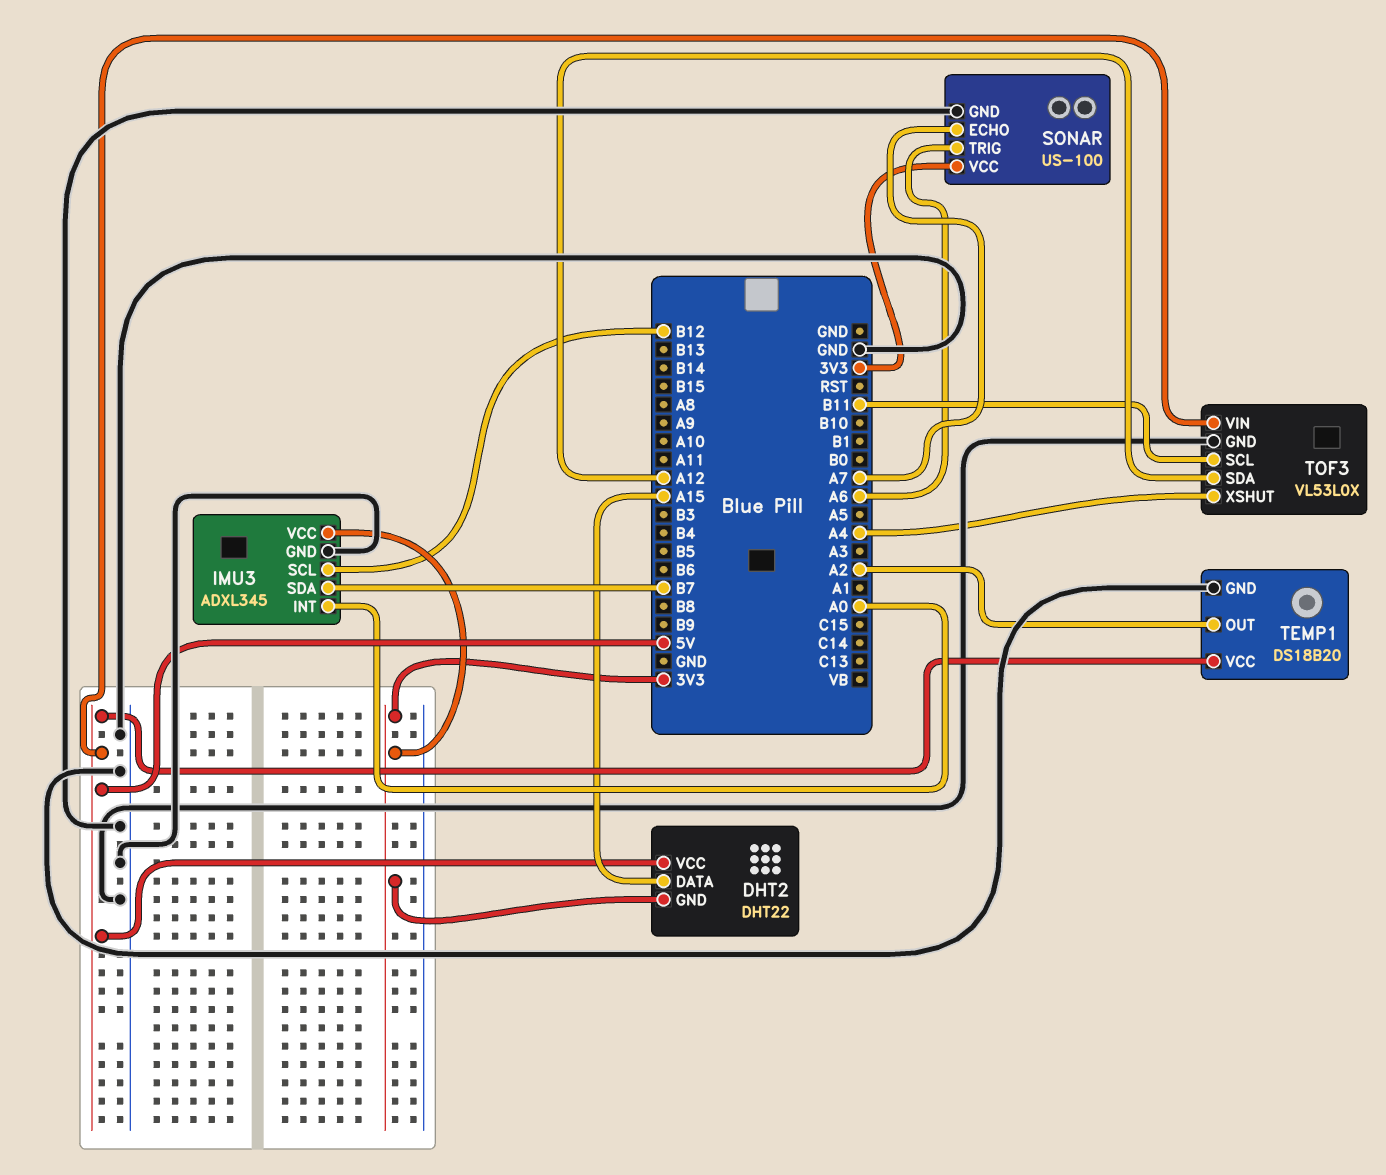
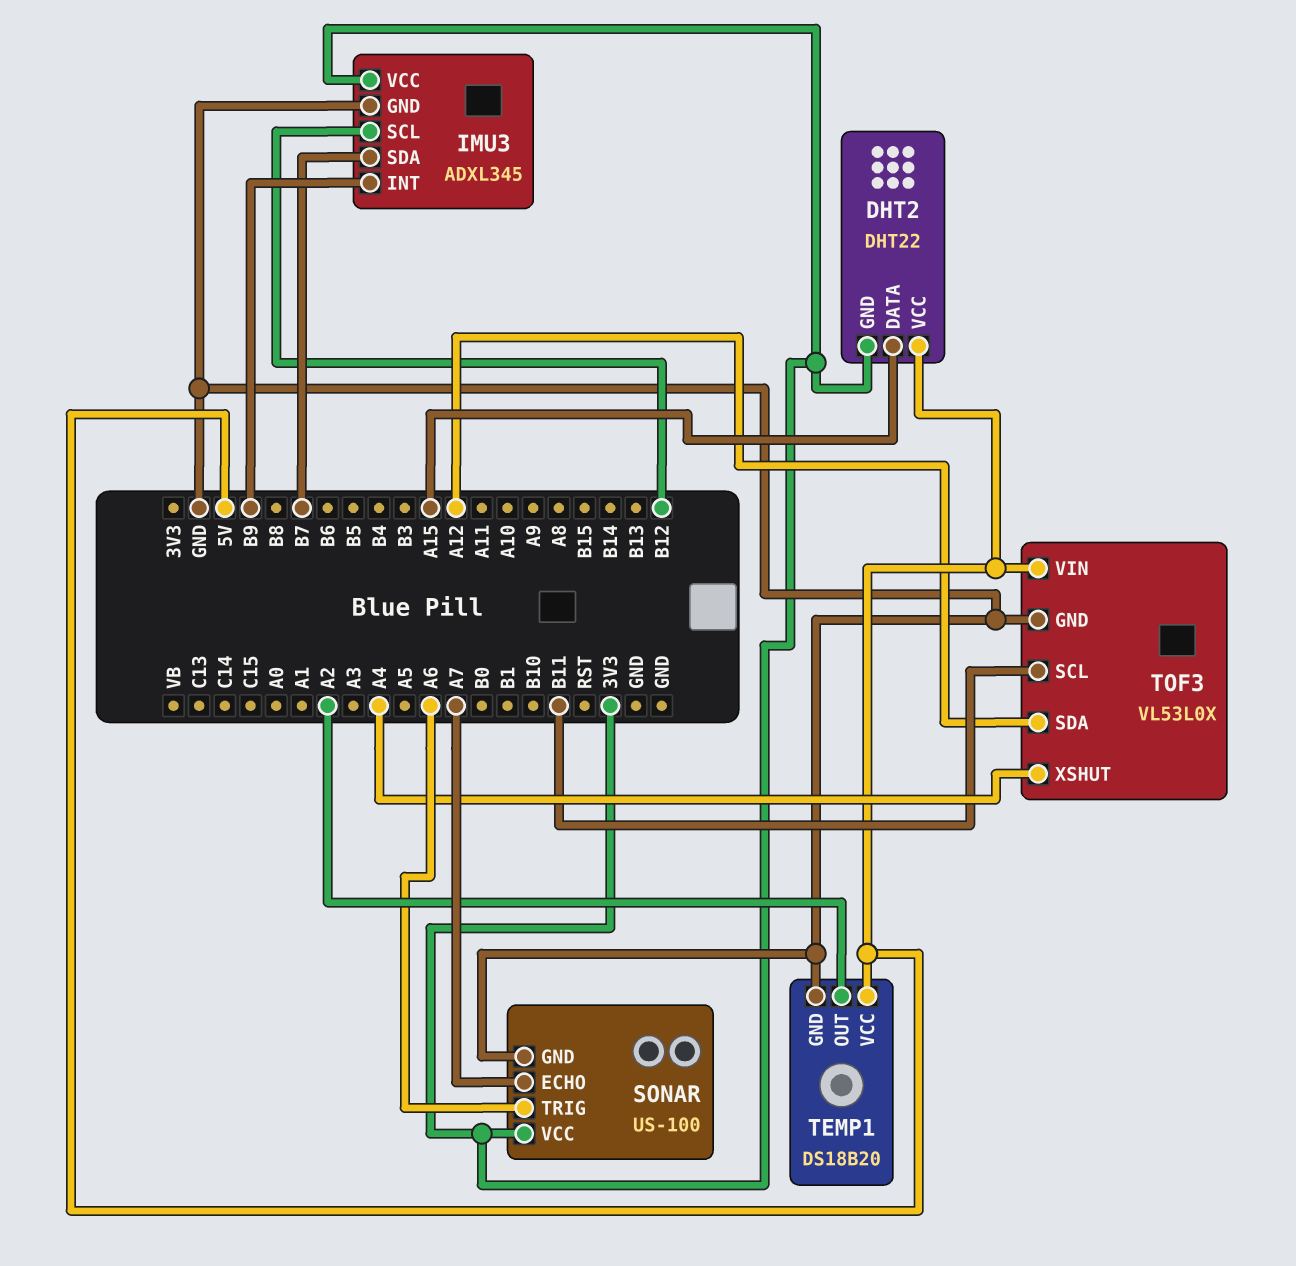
IMU3 pin INT: A0 -> B9

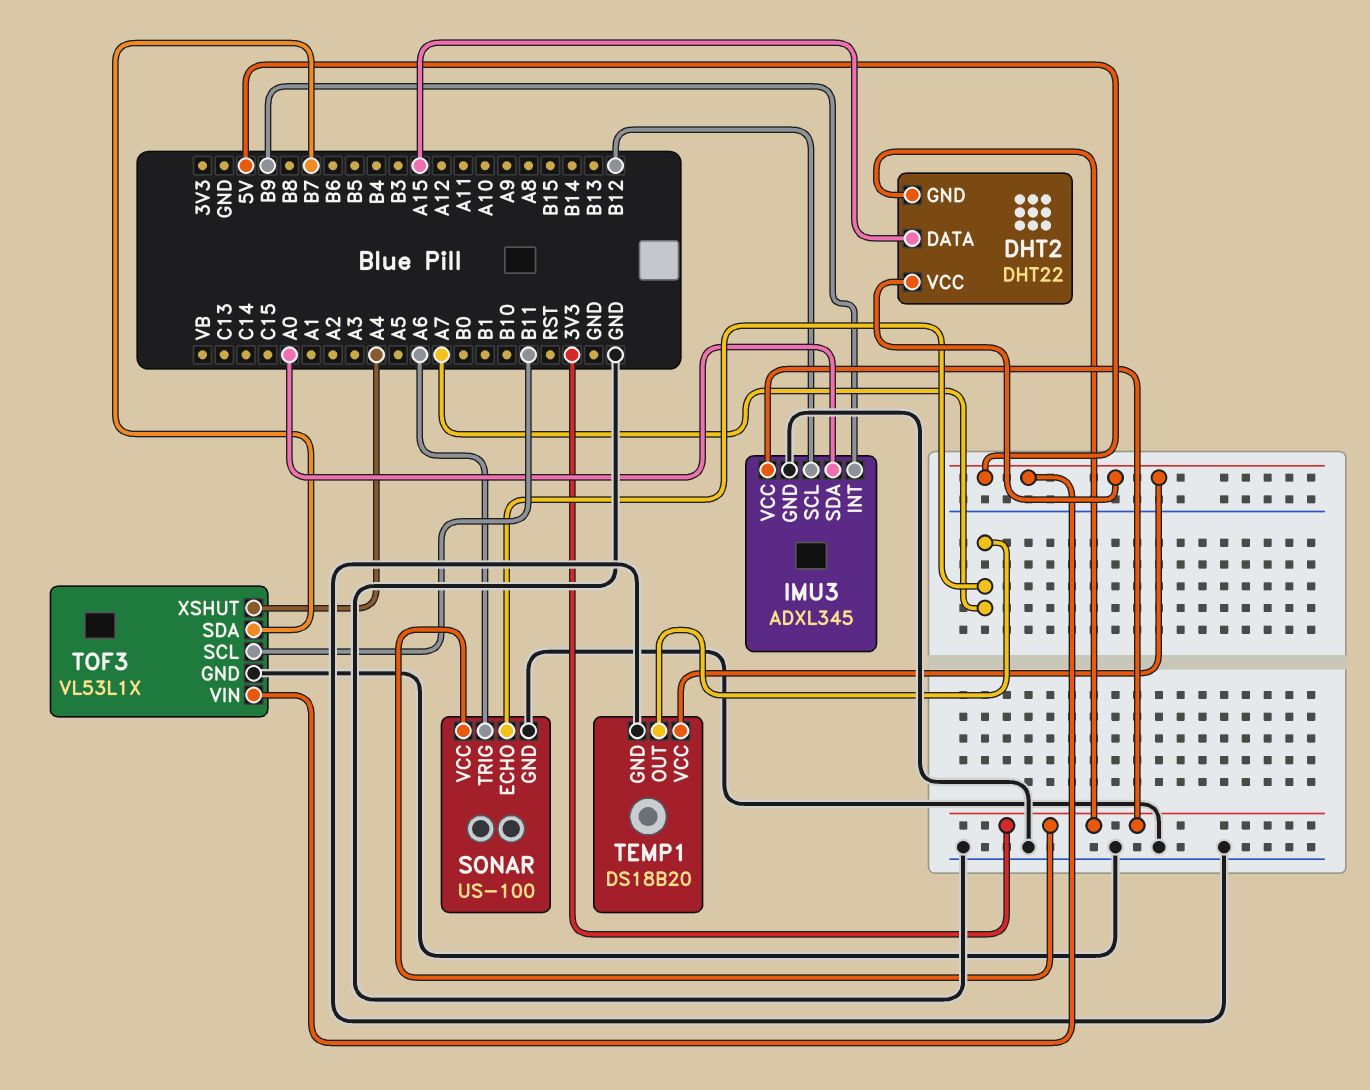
IMU3 pin SDA: B7 -> A0
TEMP1 pin OUT: A2 -> A7
TOF3: VL53L0X -> VL53L1X
TOF3 pin SDA: A12 -> B7

